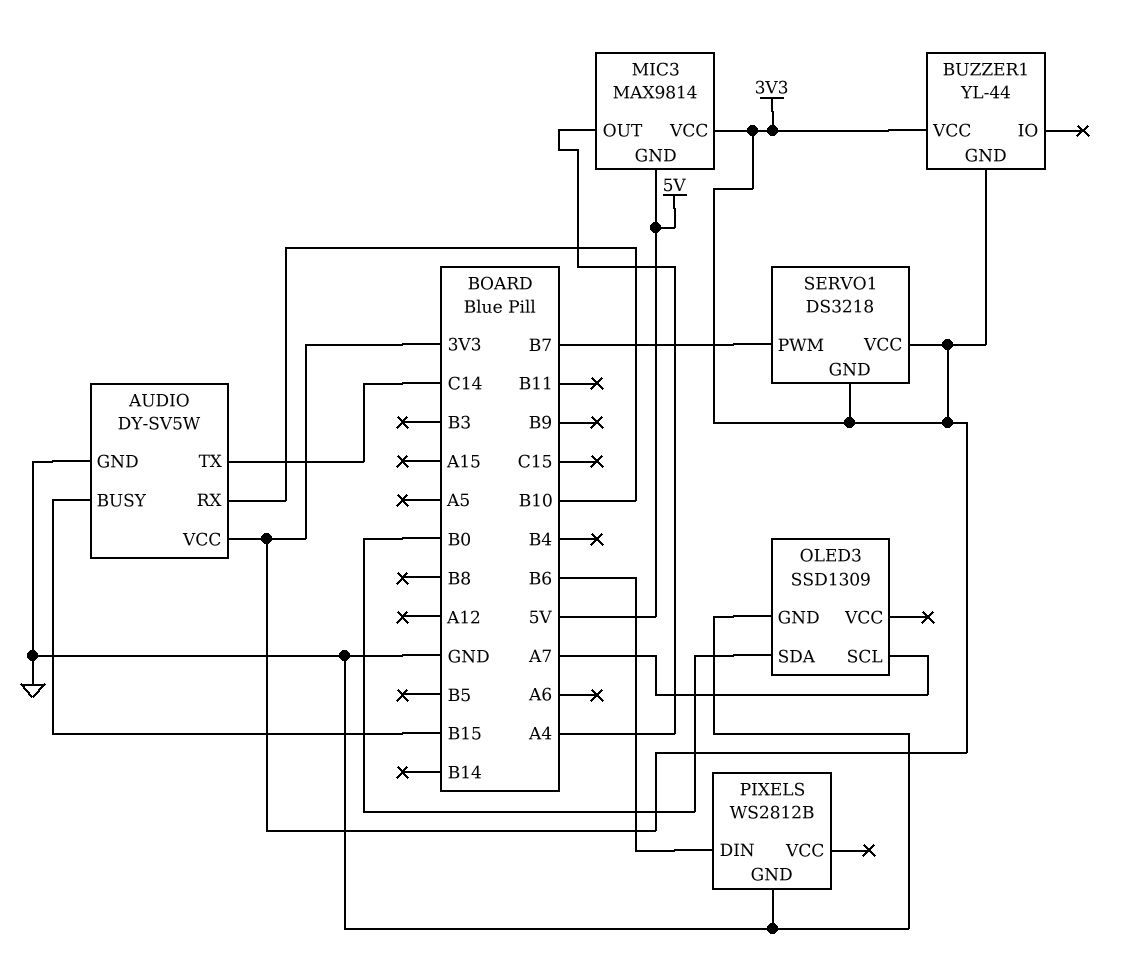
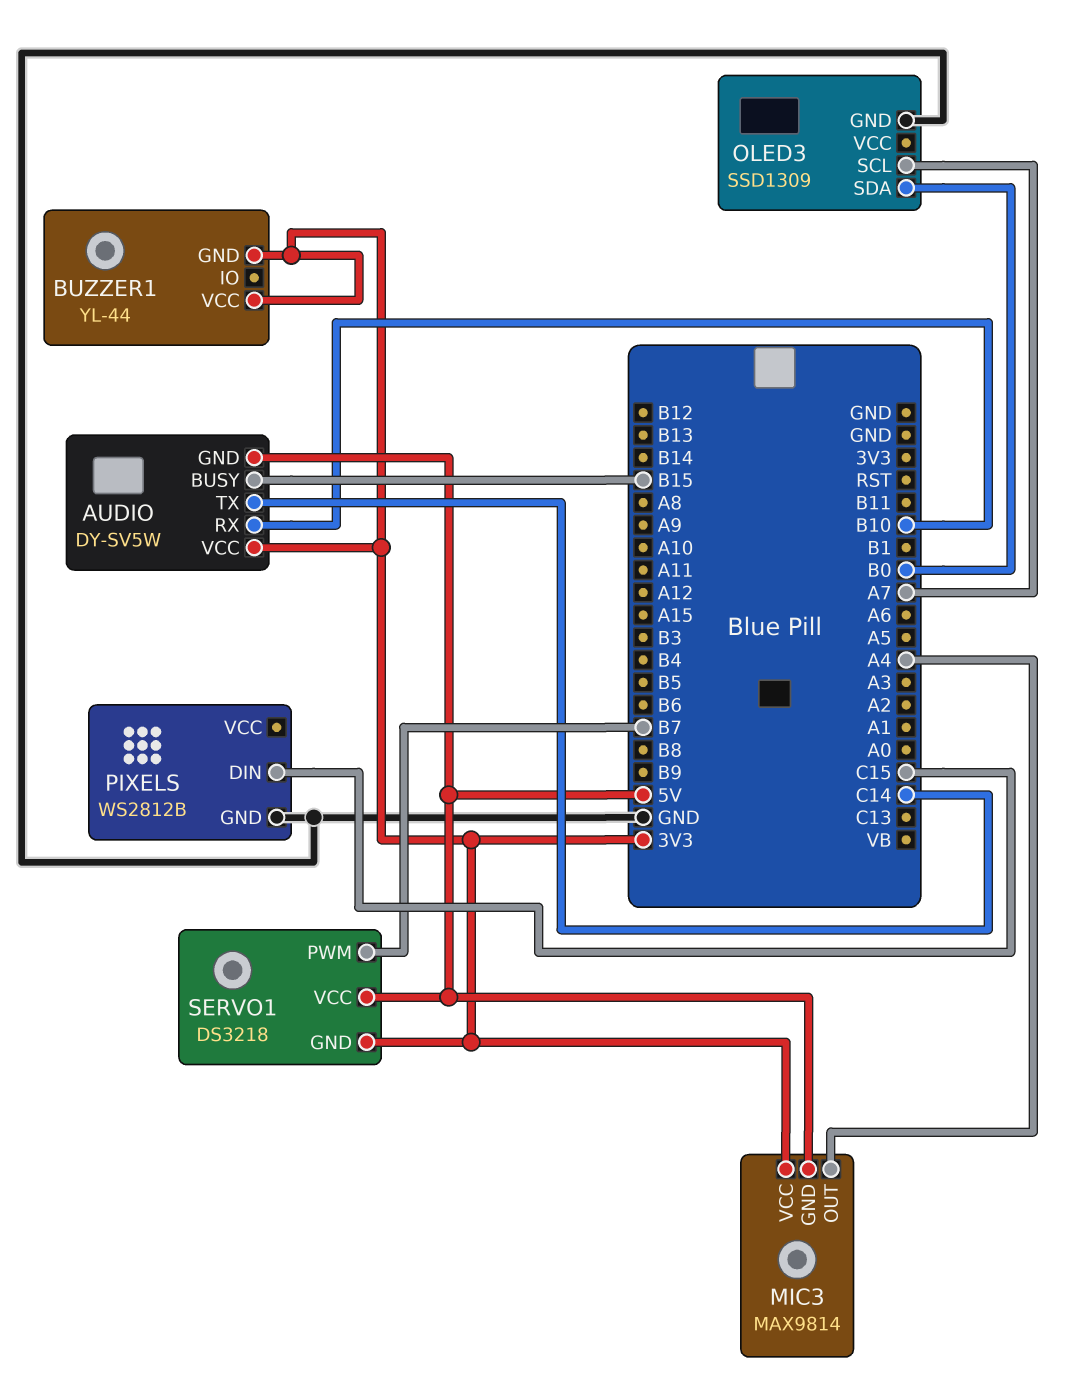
AUDIO pin GND: GND -> 5V
PIXELS pin DIN: B6 -> C15
SERVO1 pin VCC: 3V3 -> 5V

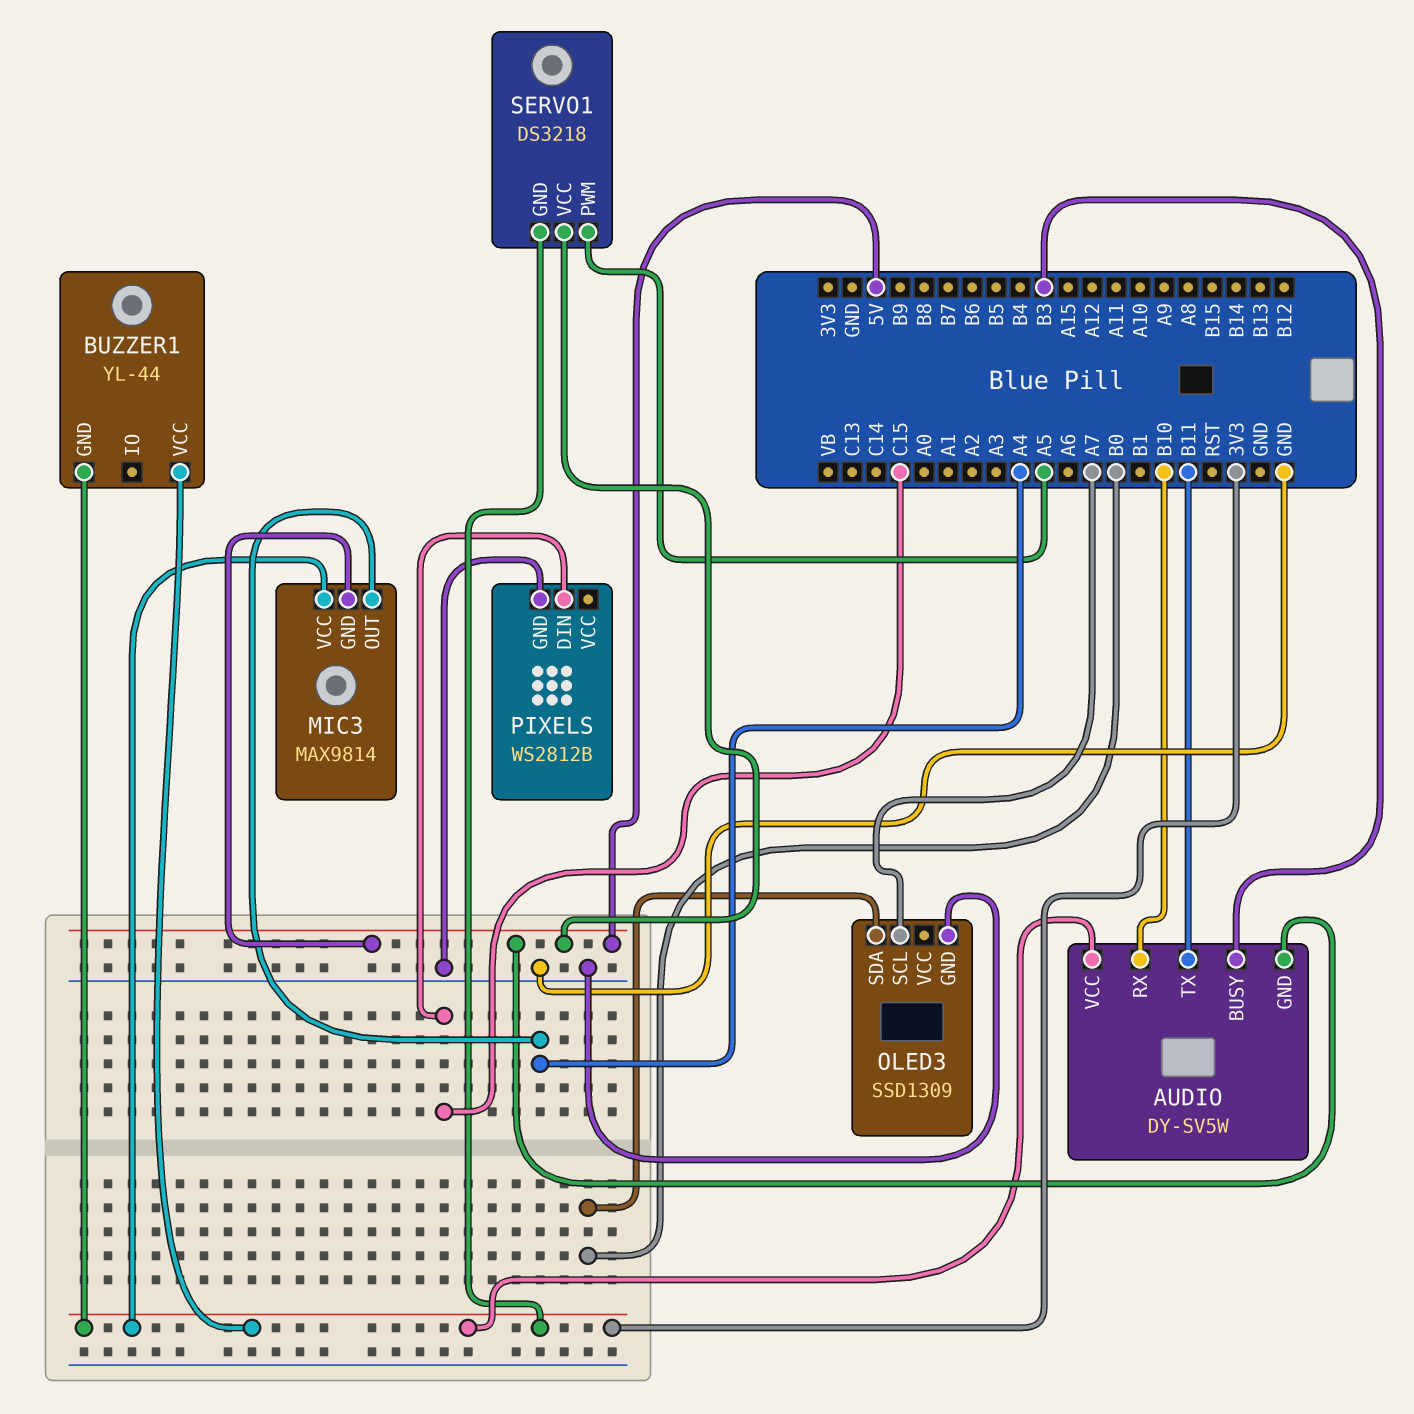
AUDIO pin BUSY: B15 -> B3
AUDIO pin TX: C14 -> B11
SERVO1 pin PWM: B7 -> A5

